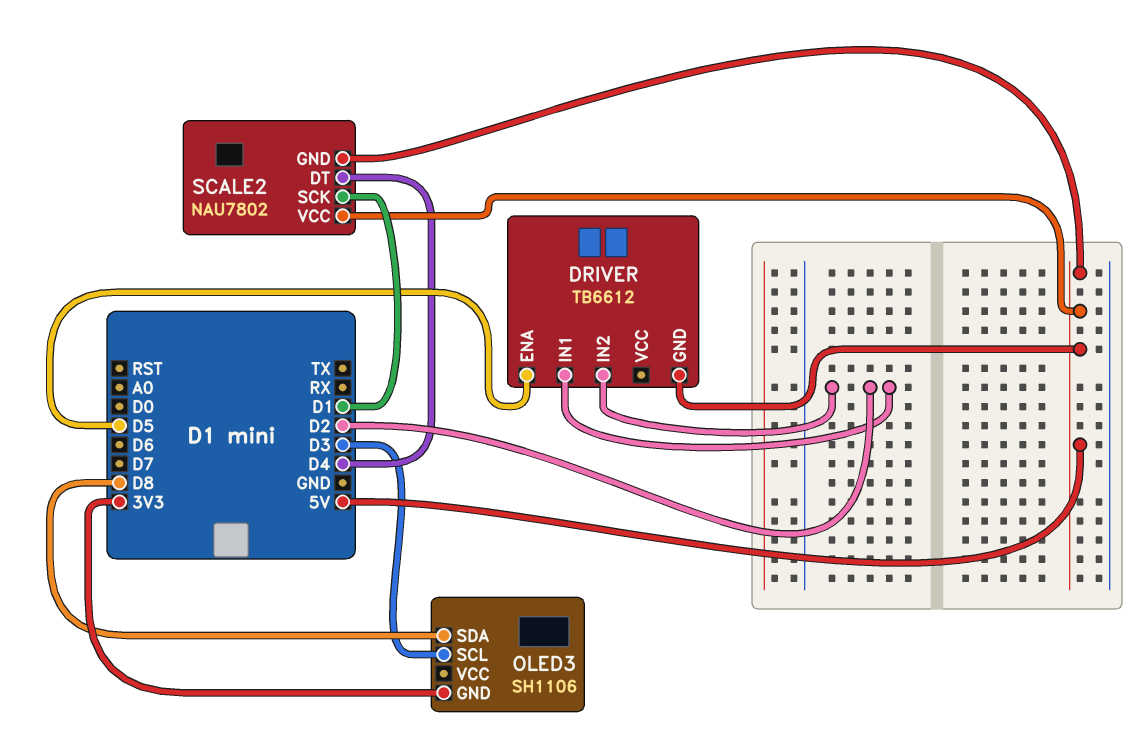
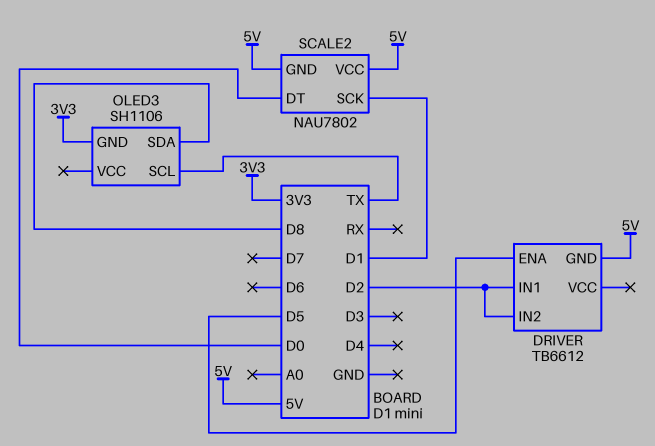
OLED3 pin SCL: D3 -> TX
SCALE2 pin DT: D4 -> D0

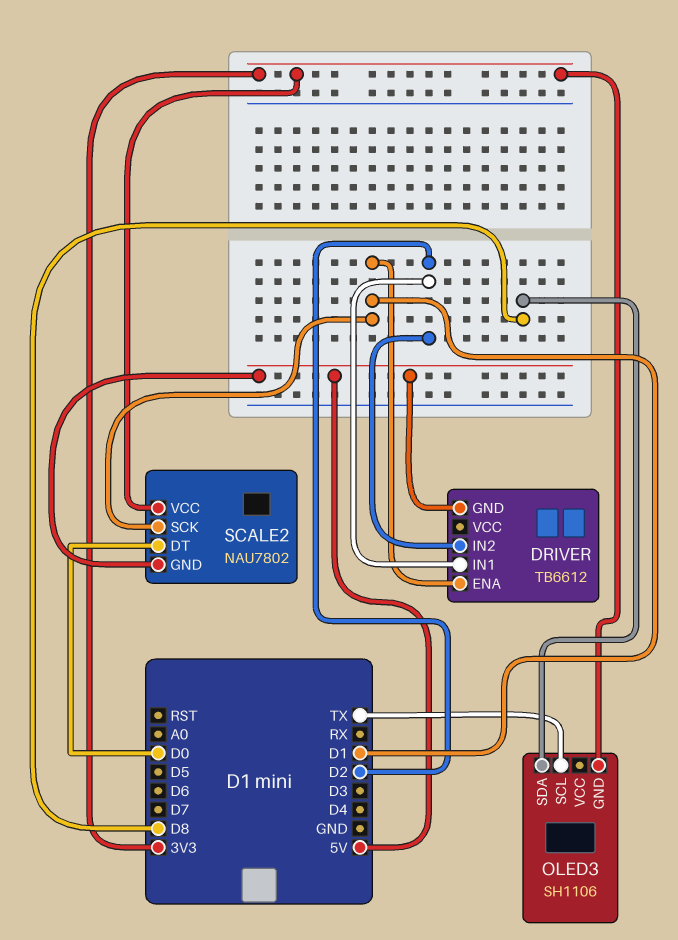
DRIVER pin ENA: D5 -> D1
SCALE2 pin VCC: 5V -> 3V3

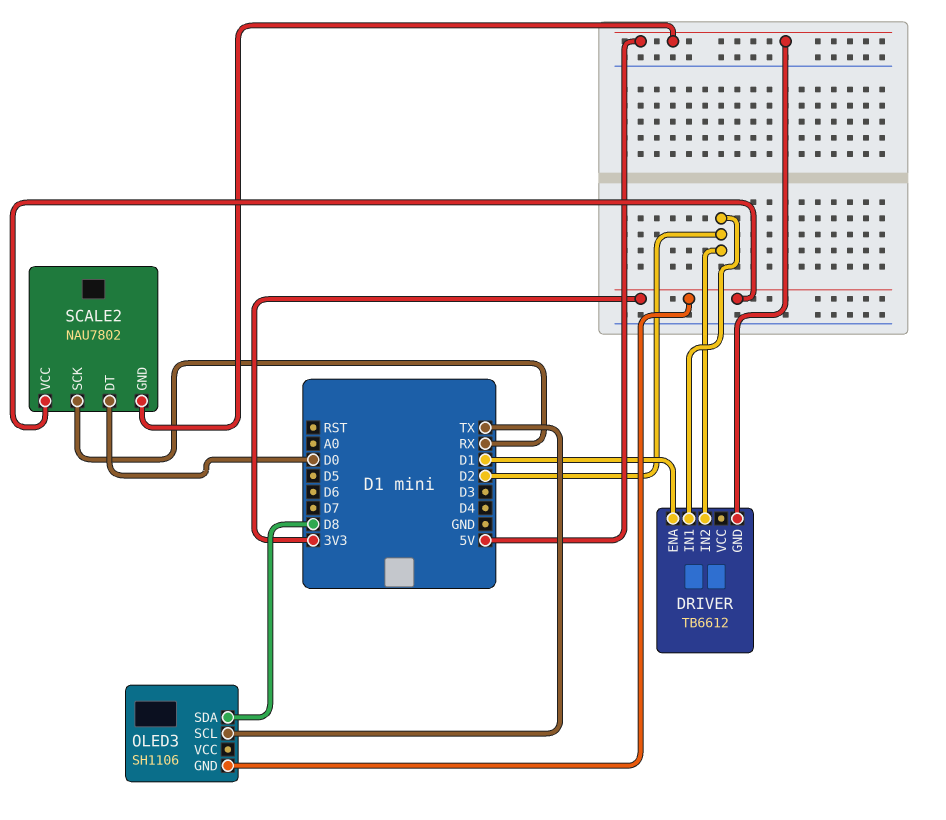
SCALE2 pin SCK: D1 -> RX

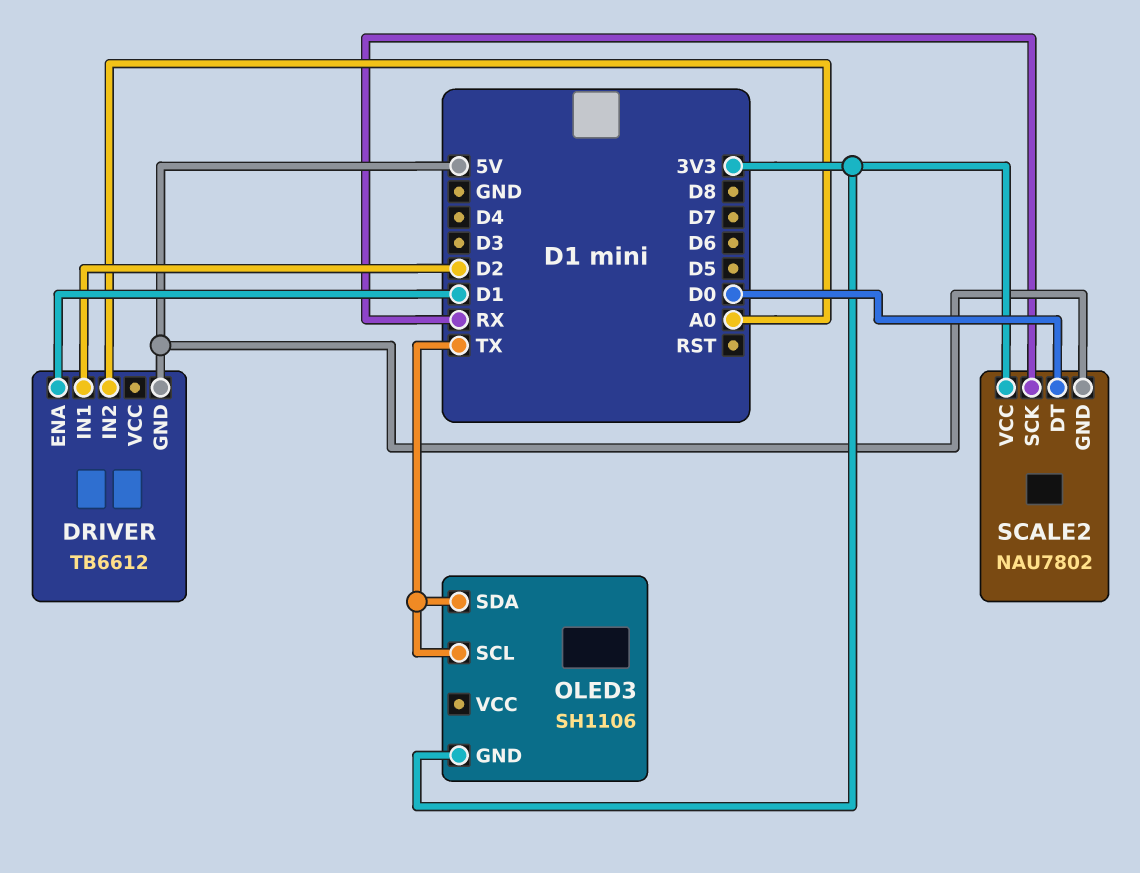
DRIVER pin IN2: D2 -> A0
OLED3 pin SDA: D8 -> TX

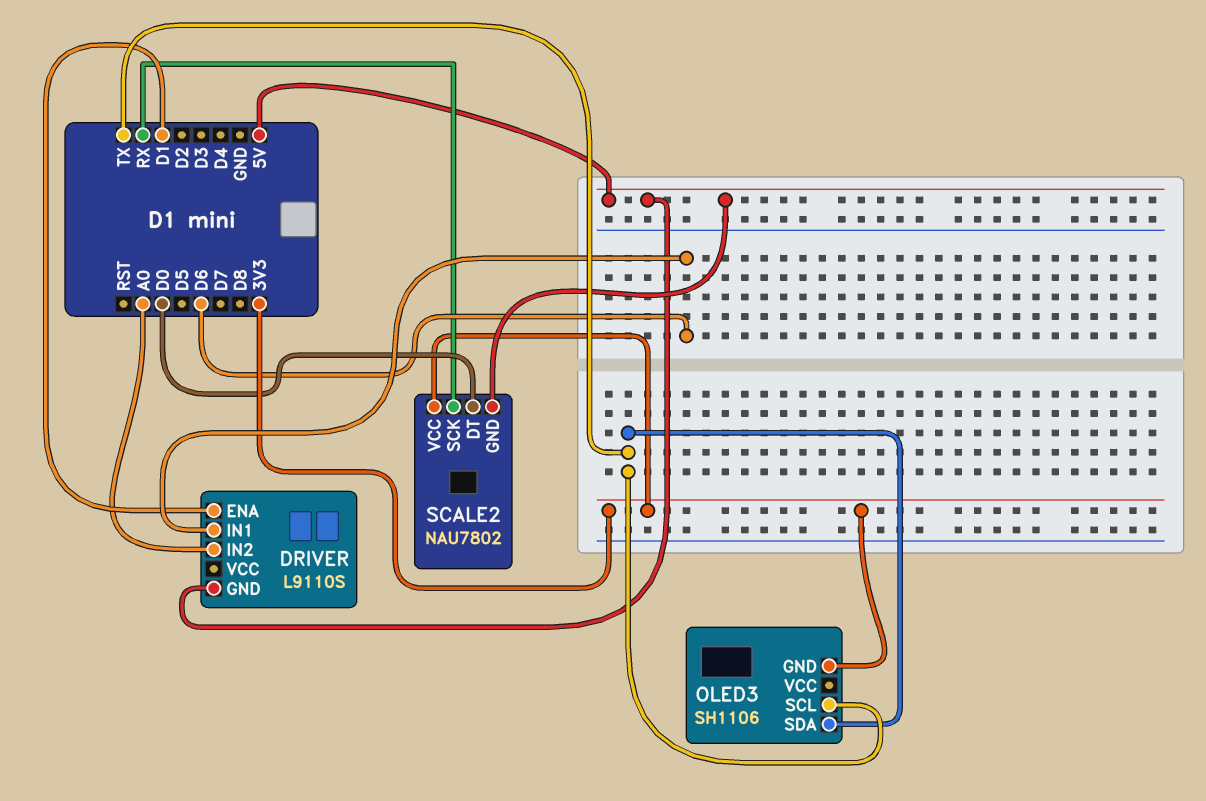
DRIVER: TB6612 -> L9110S
DRIVER pin IN1: D2 -> D6

